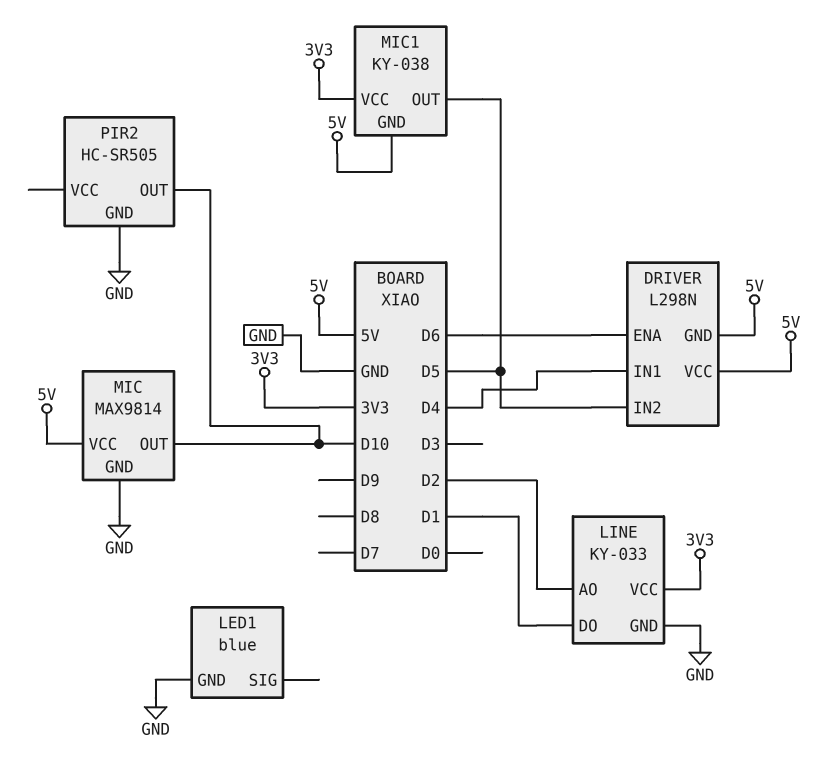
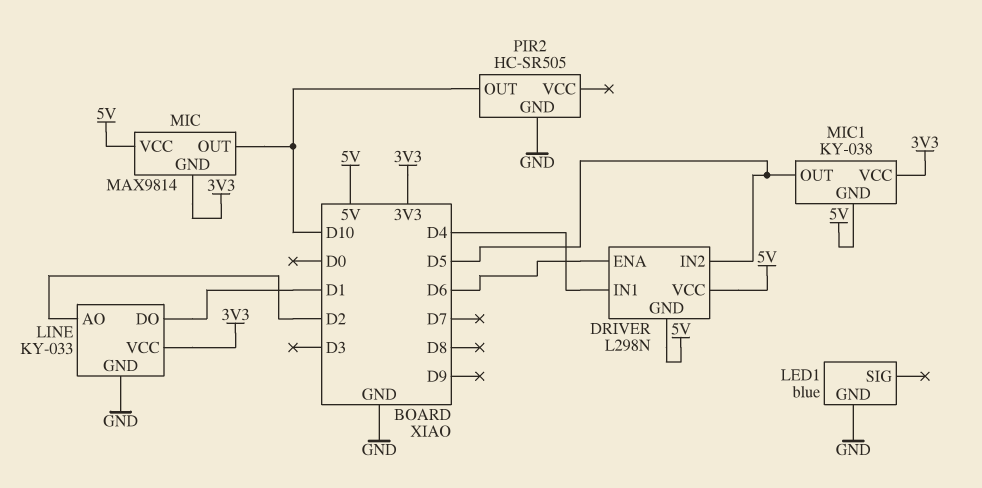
MIC pin GND: GND -> 3V3

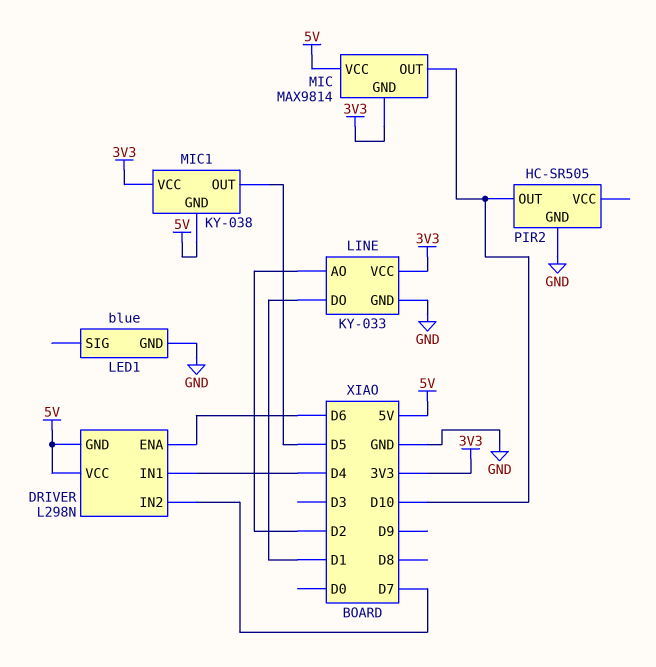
DRIVER pin IN2: D5 -> D7

